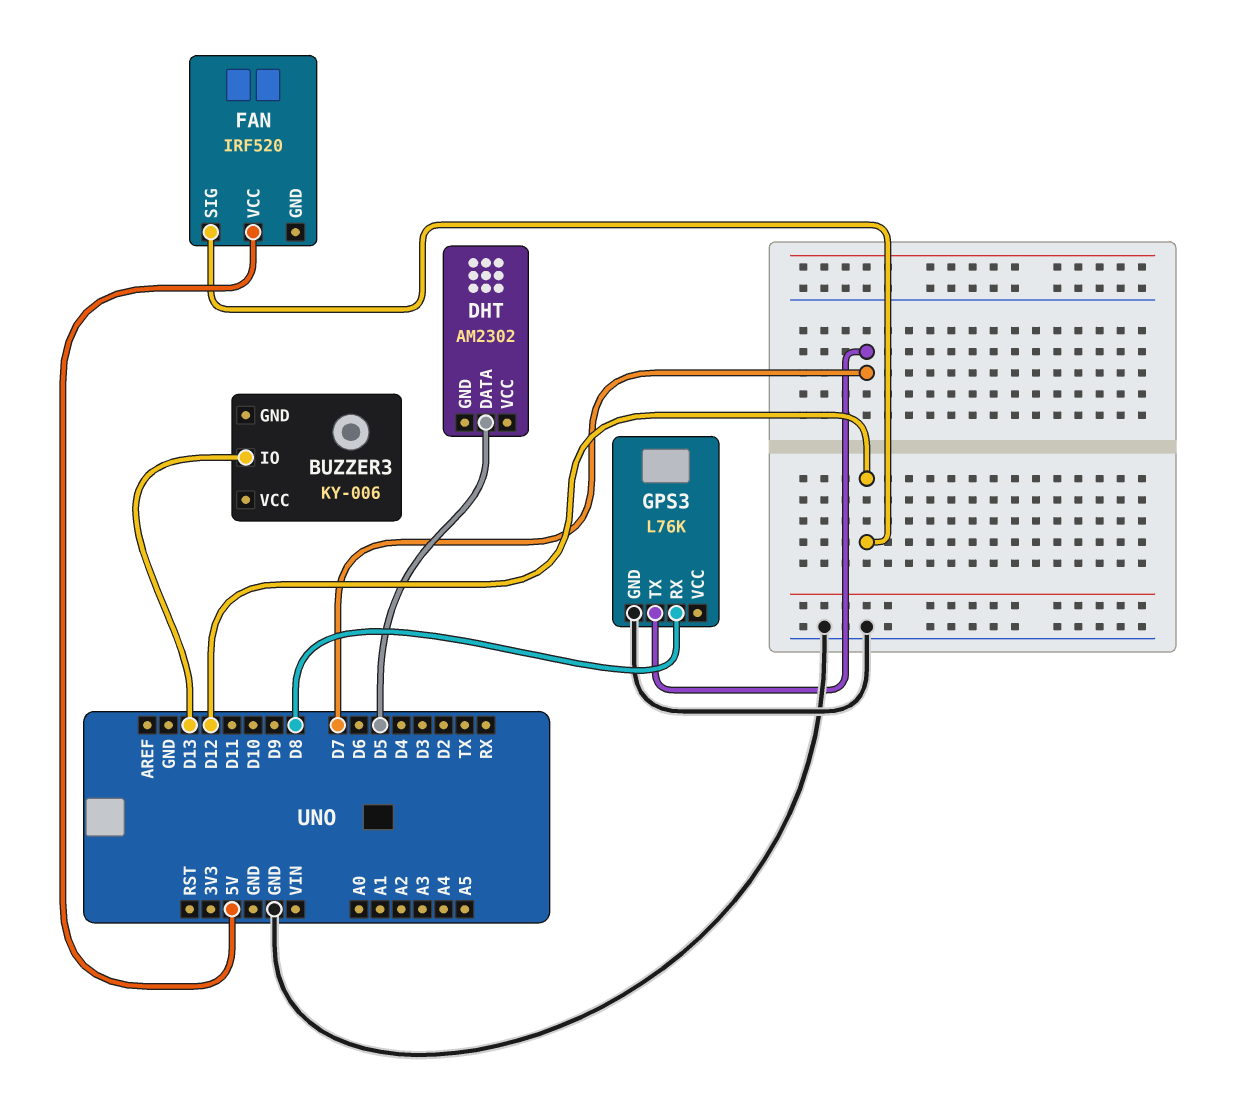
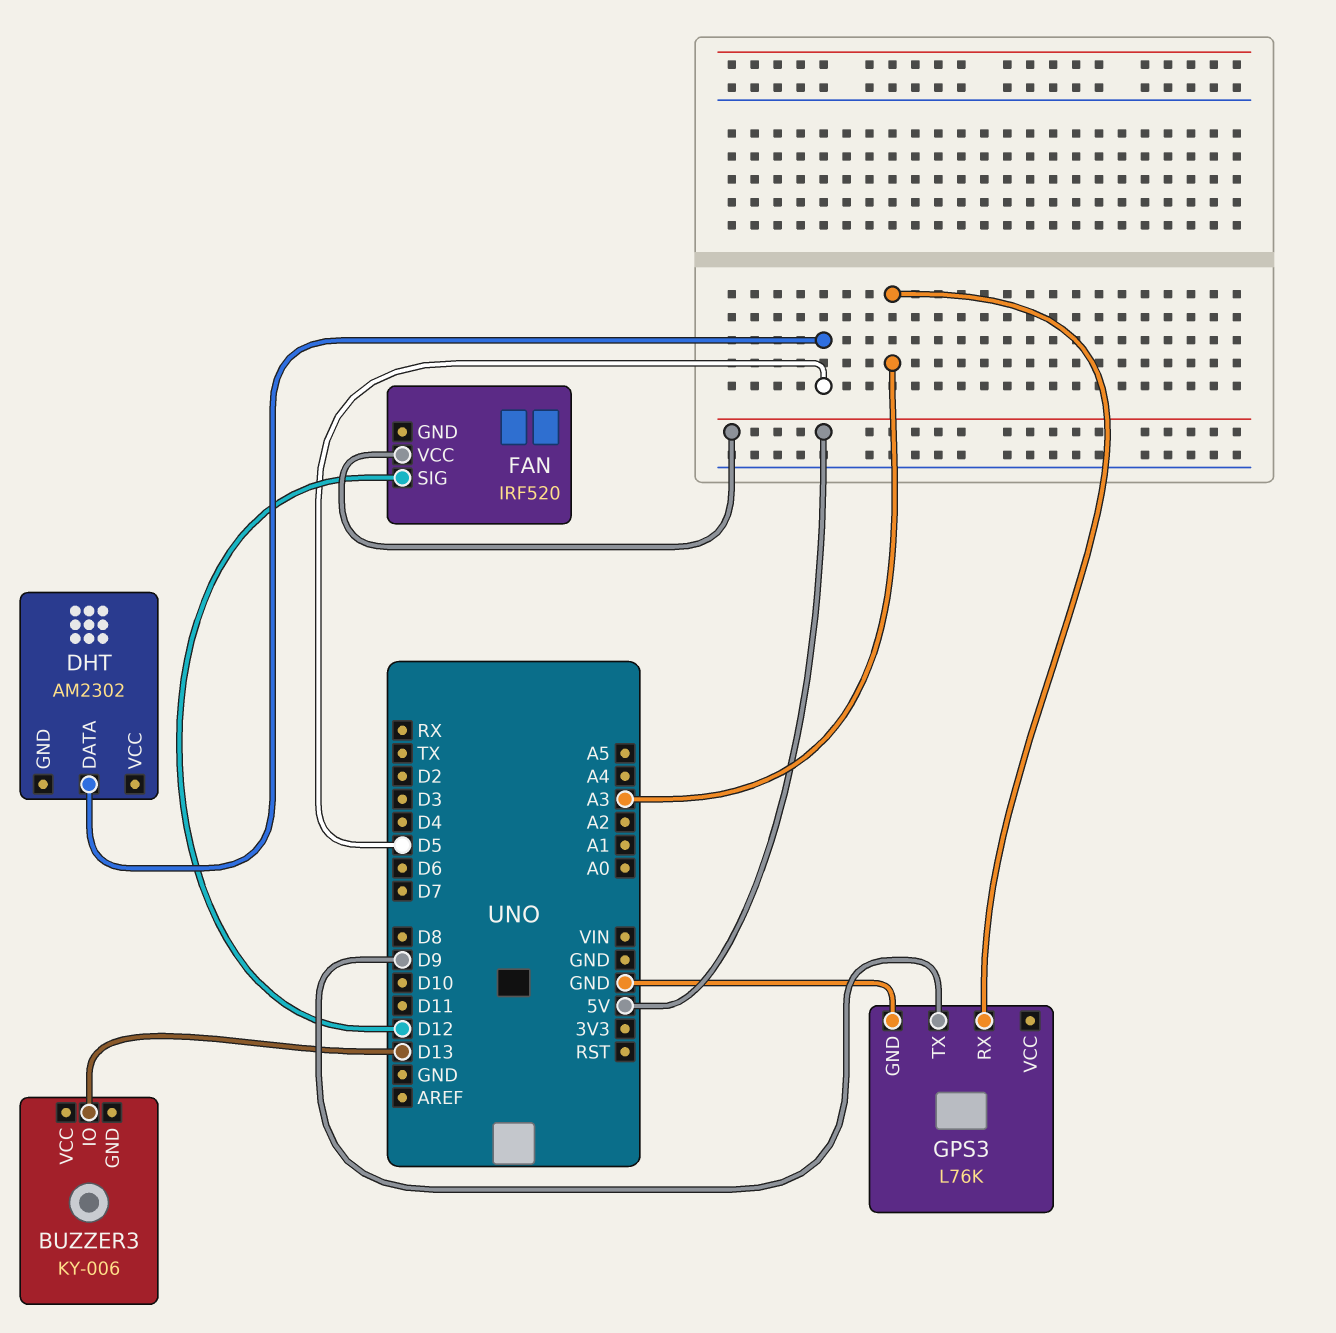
GPS3 pin RX: D8 -> A3
GPS3 pin TX: D7 -> D9

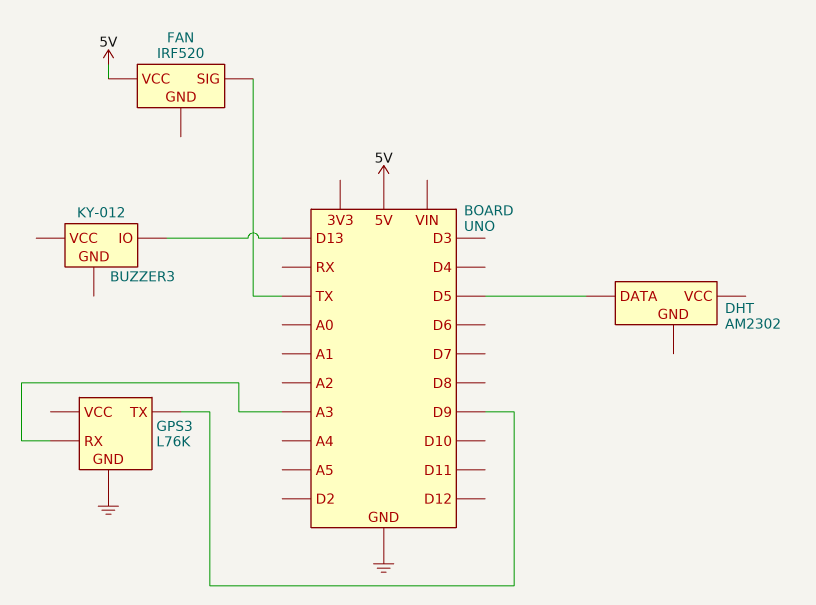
BUZZER3: KY-006 -> KY-012
FAN pin SIG: D12 -> TX

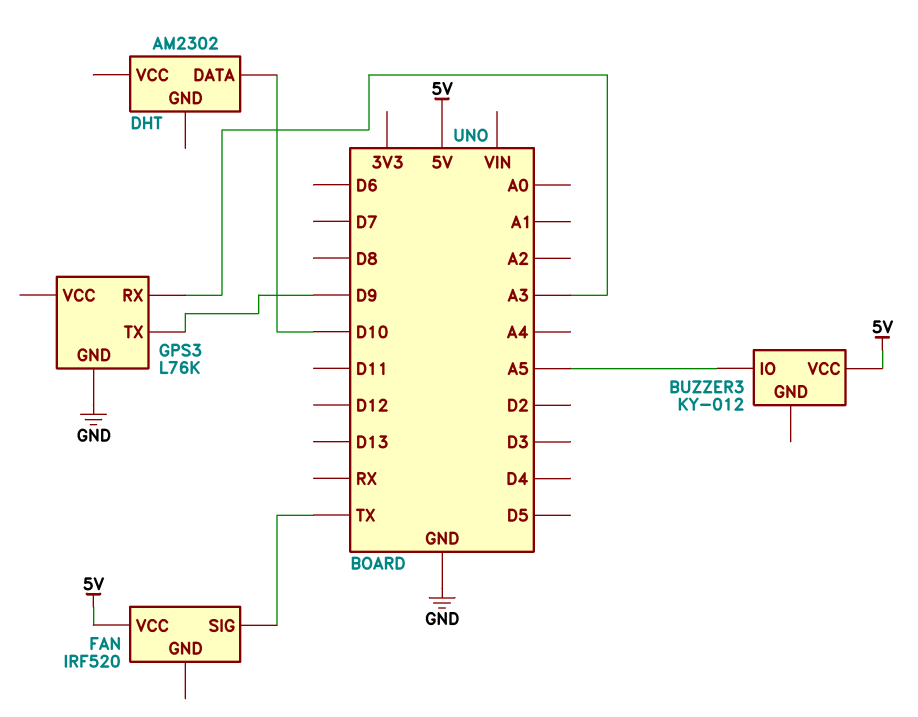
BUZZER3 pin IO: D13 -> A5
BUZZER3 pin VCC: none -> 5V
DHT pin DATA: D5 -> D10

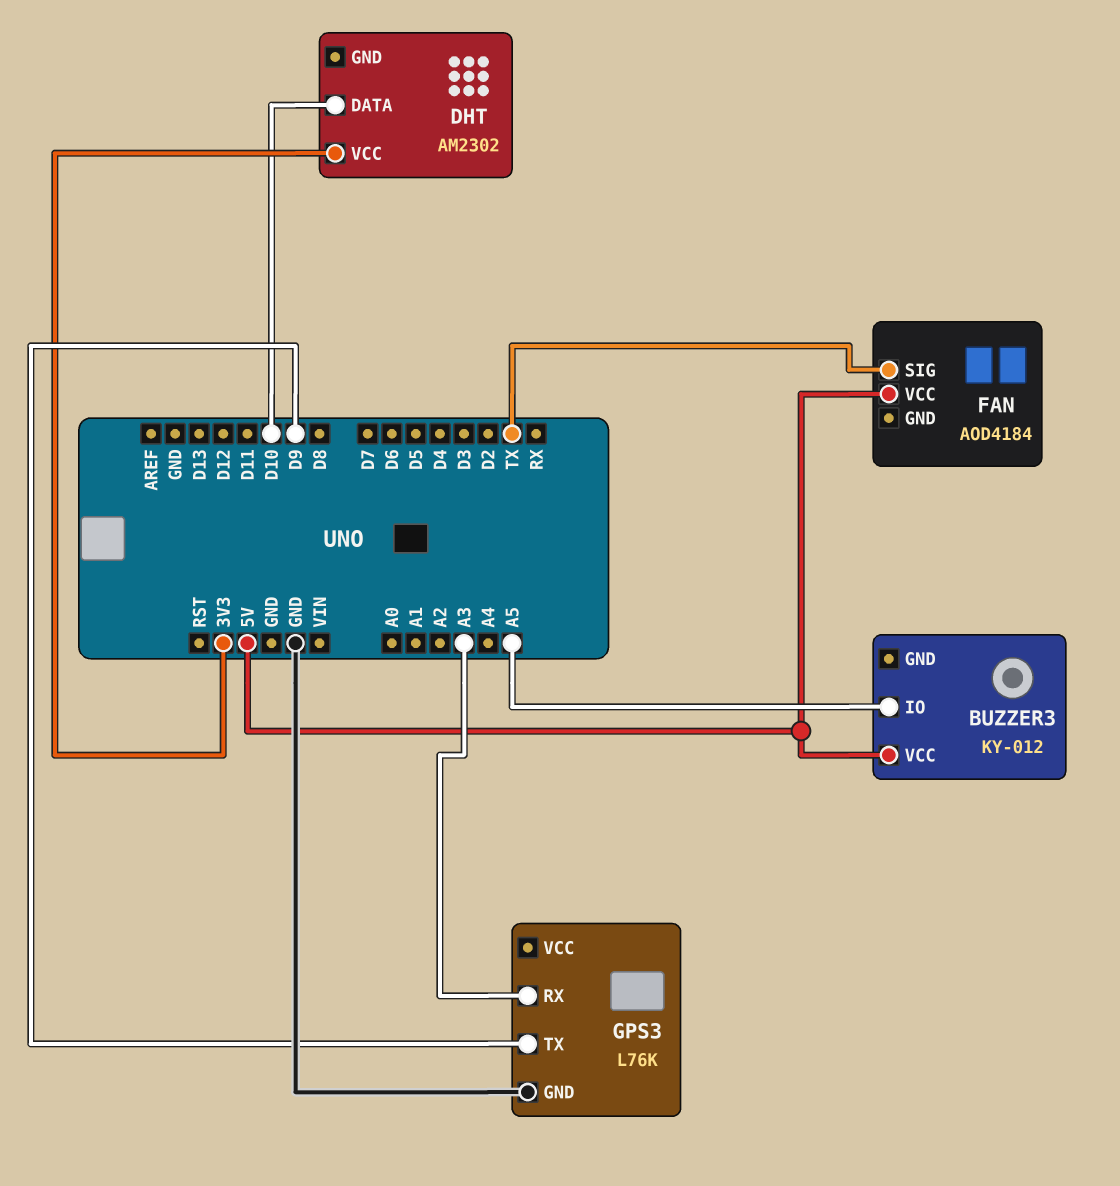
DHT pin VCC: none -> 3V3
FAN: IRF520 -> AOD4184

